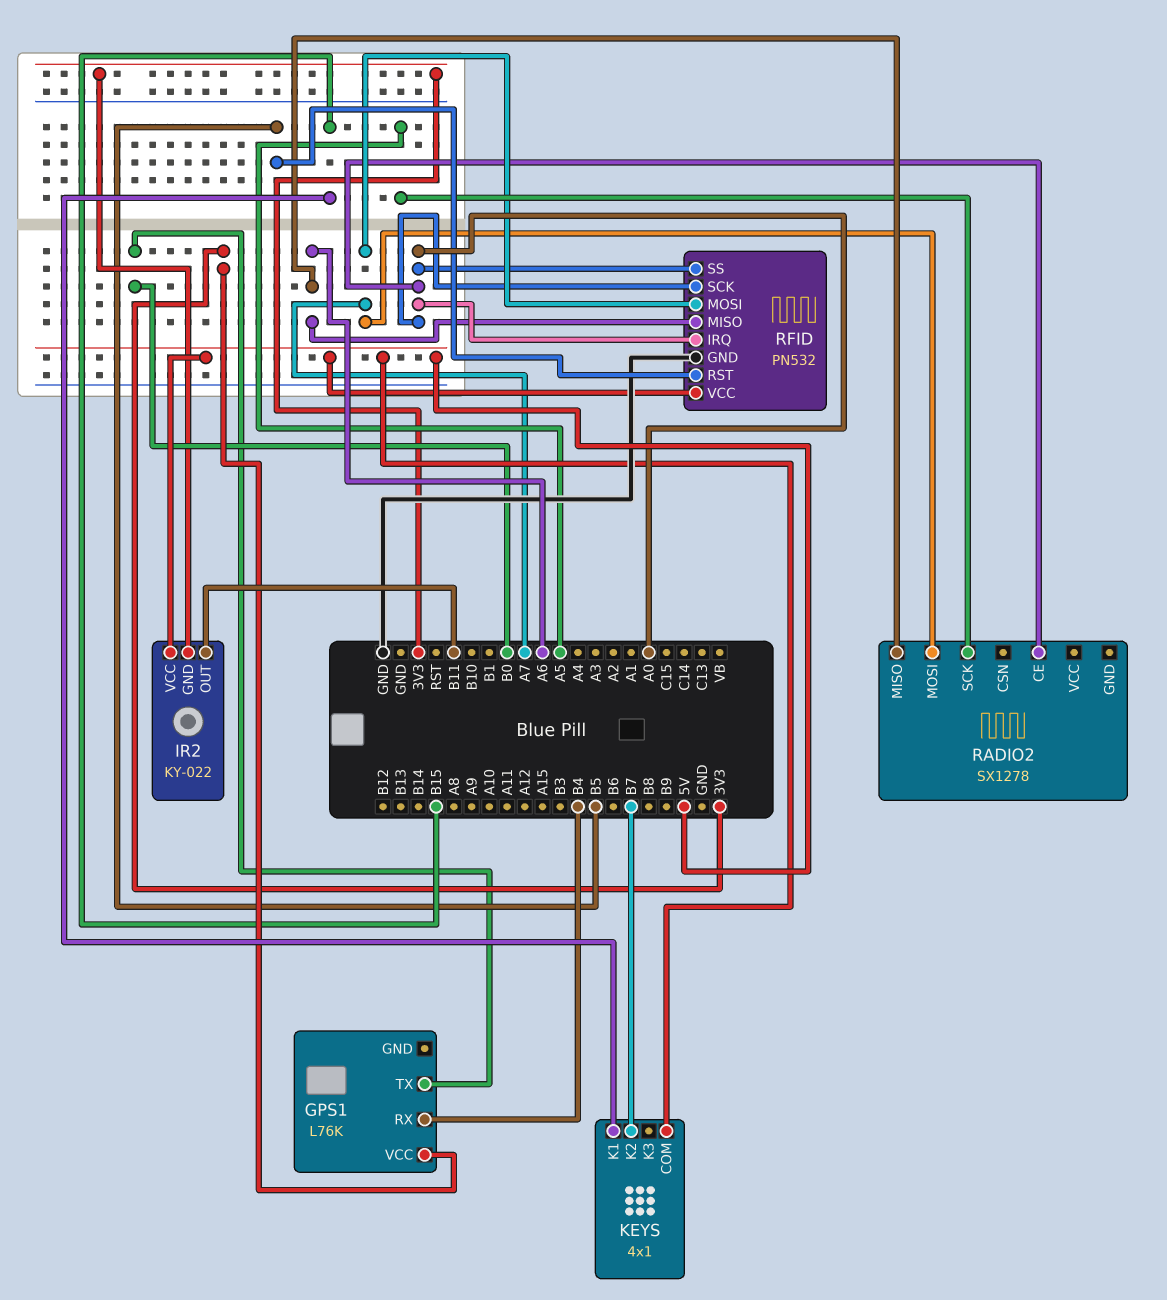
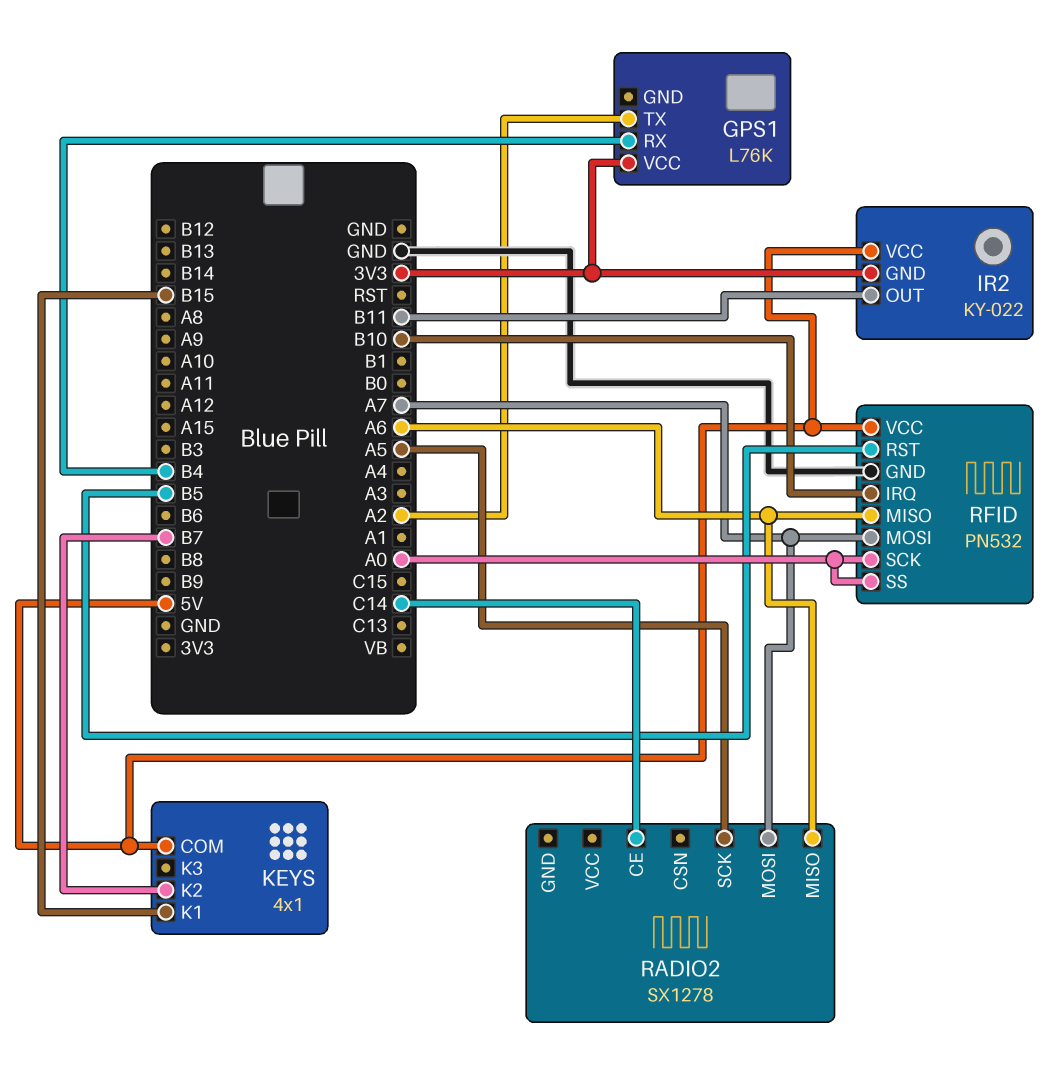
GPS1 pin TX: B0 -> A2
RADIO2 pin CE: A0 -> C14
RFID pin IRQ: A0 -> B10

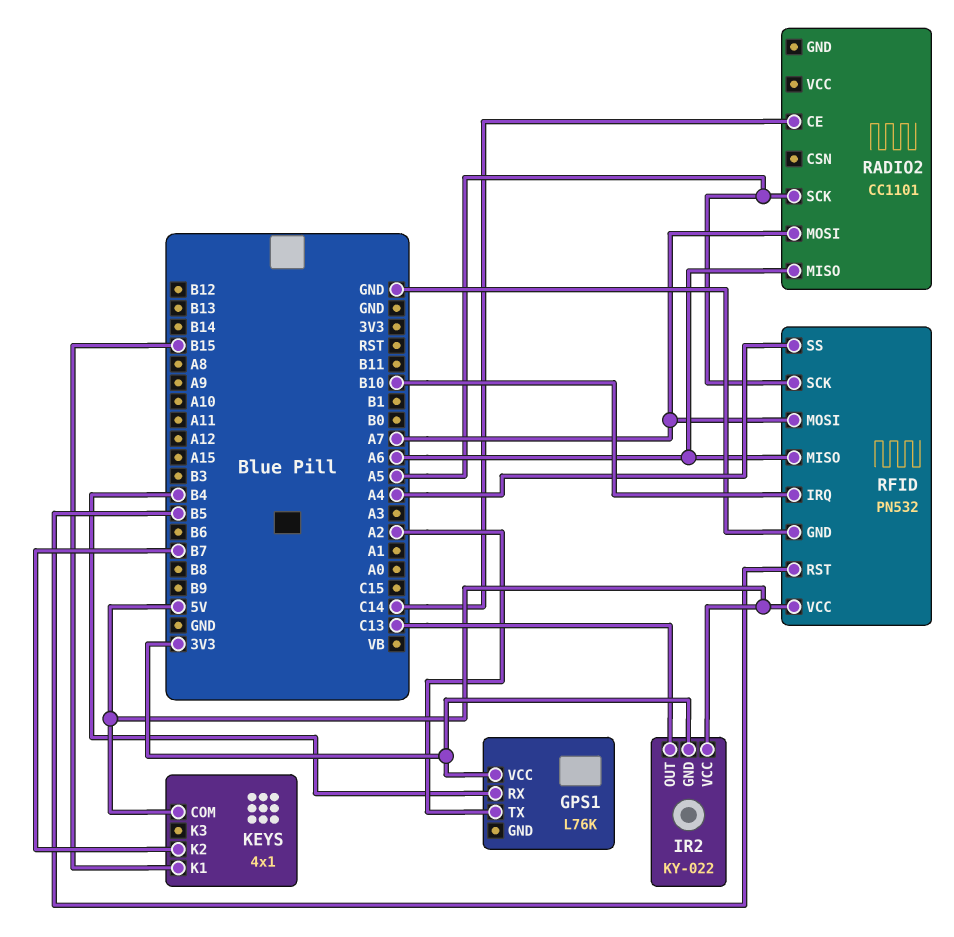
IR2 pin OUT: B11 -> C13
RADIO2: SX1278 -> CC1101
RFID pin SCK: A0 -> A5
RFID pin SS: A0 -> A4

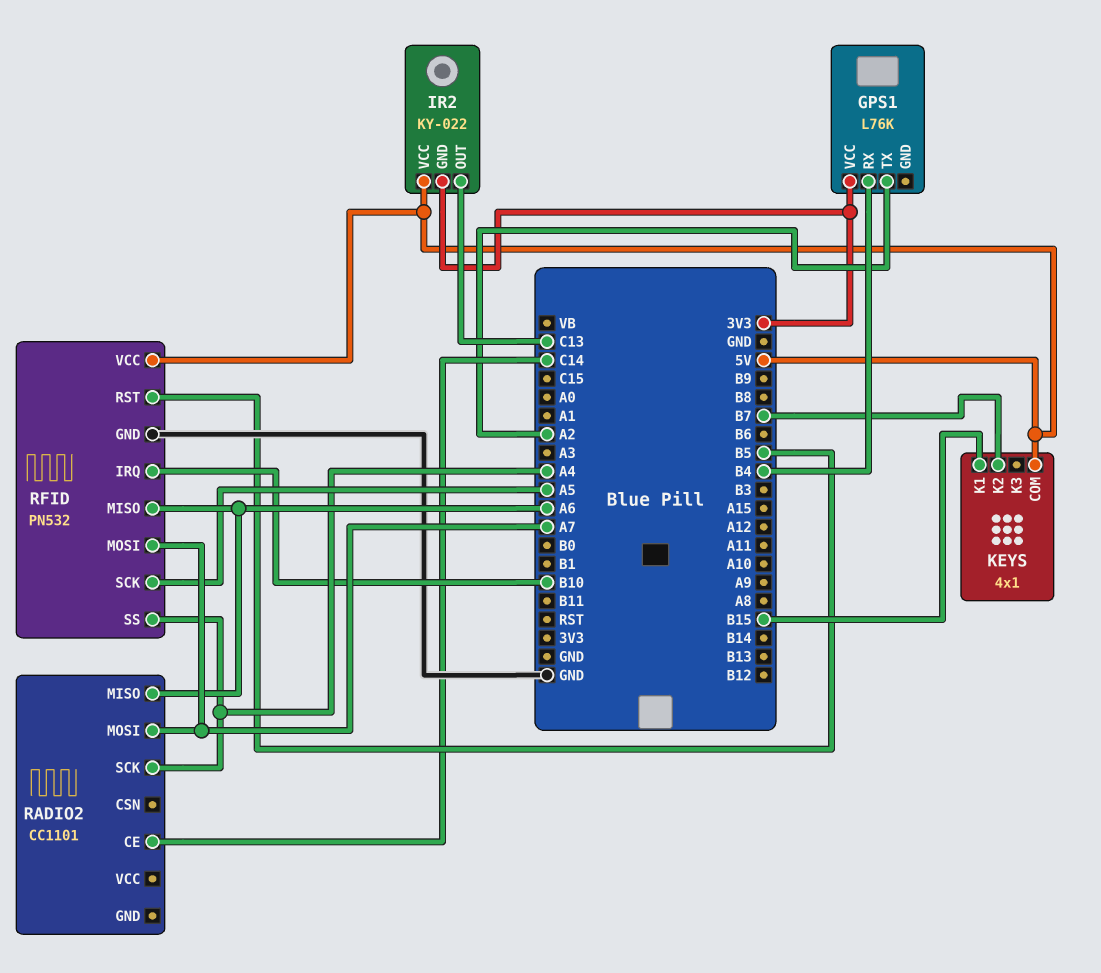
RADIO2 pin SCK: A5 -> A4

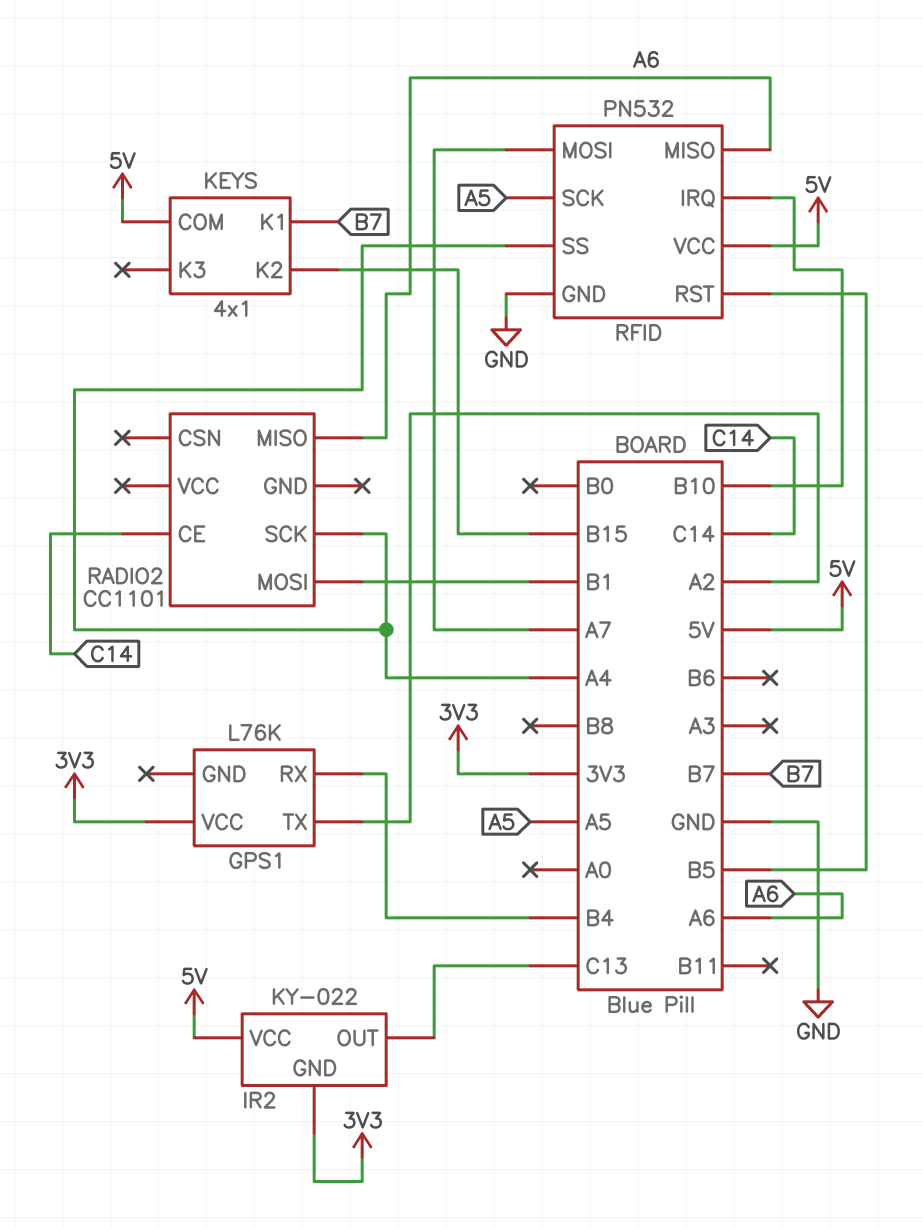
KEYS pin K1: B15 -> B7
KEYS pin K2: B7 -> B15
RADIO2 pin MOSI: A7 -> B1

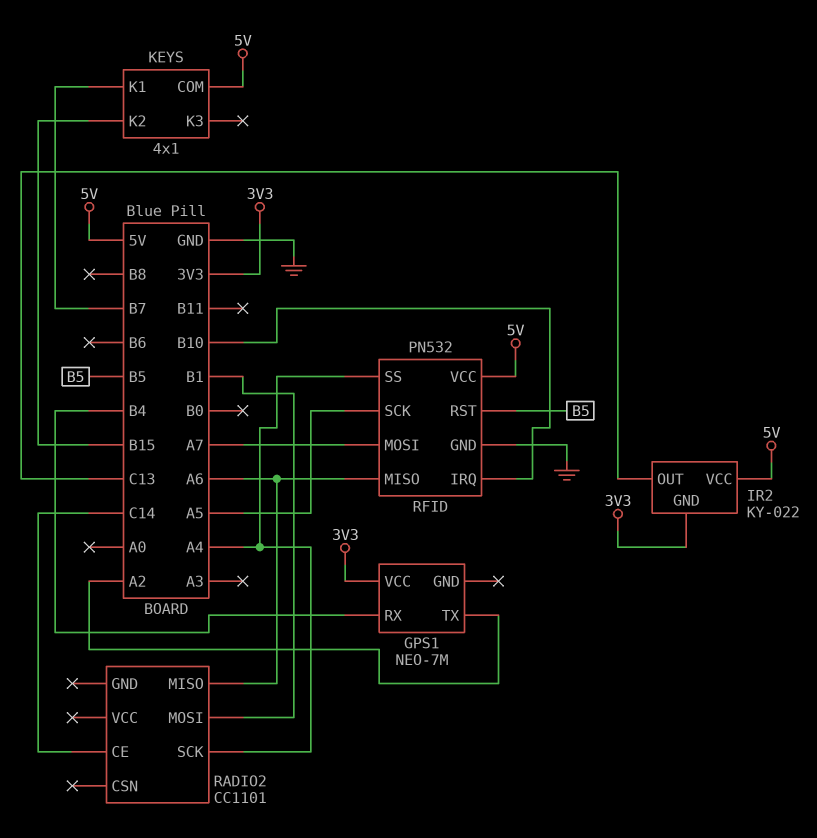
GPS1: L76K -> NEO-7M

